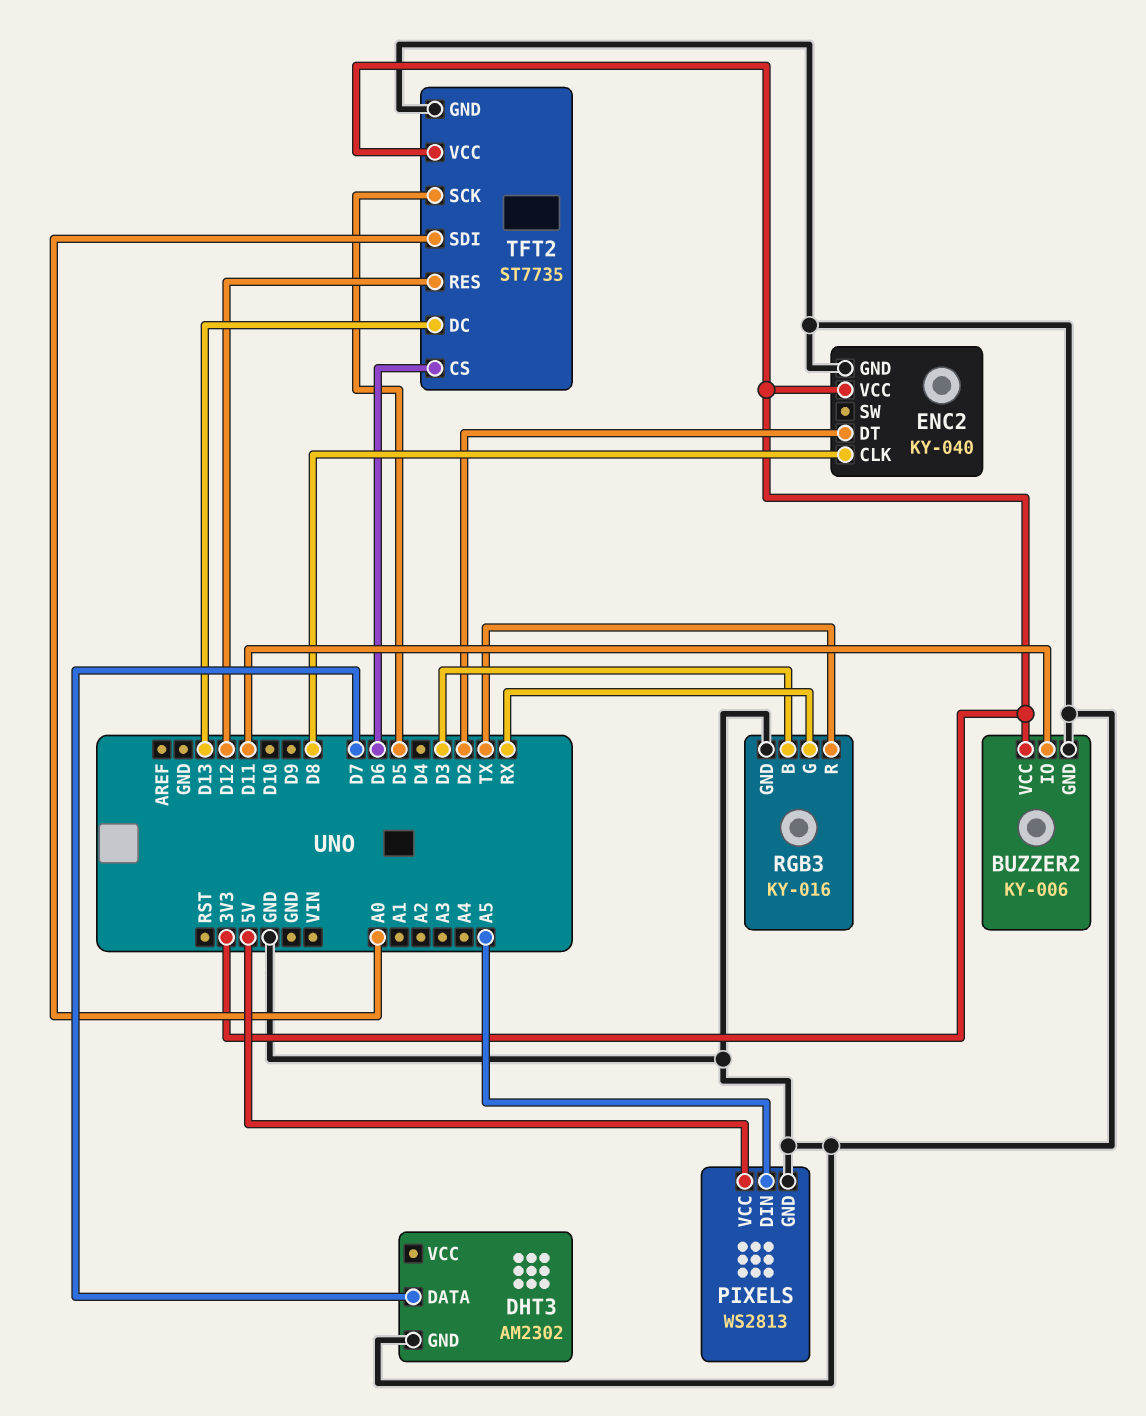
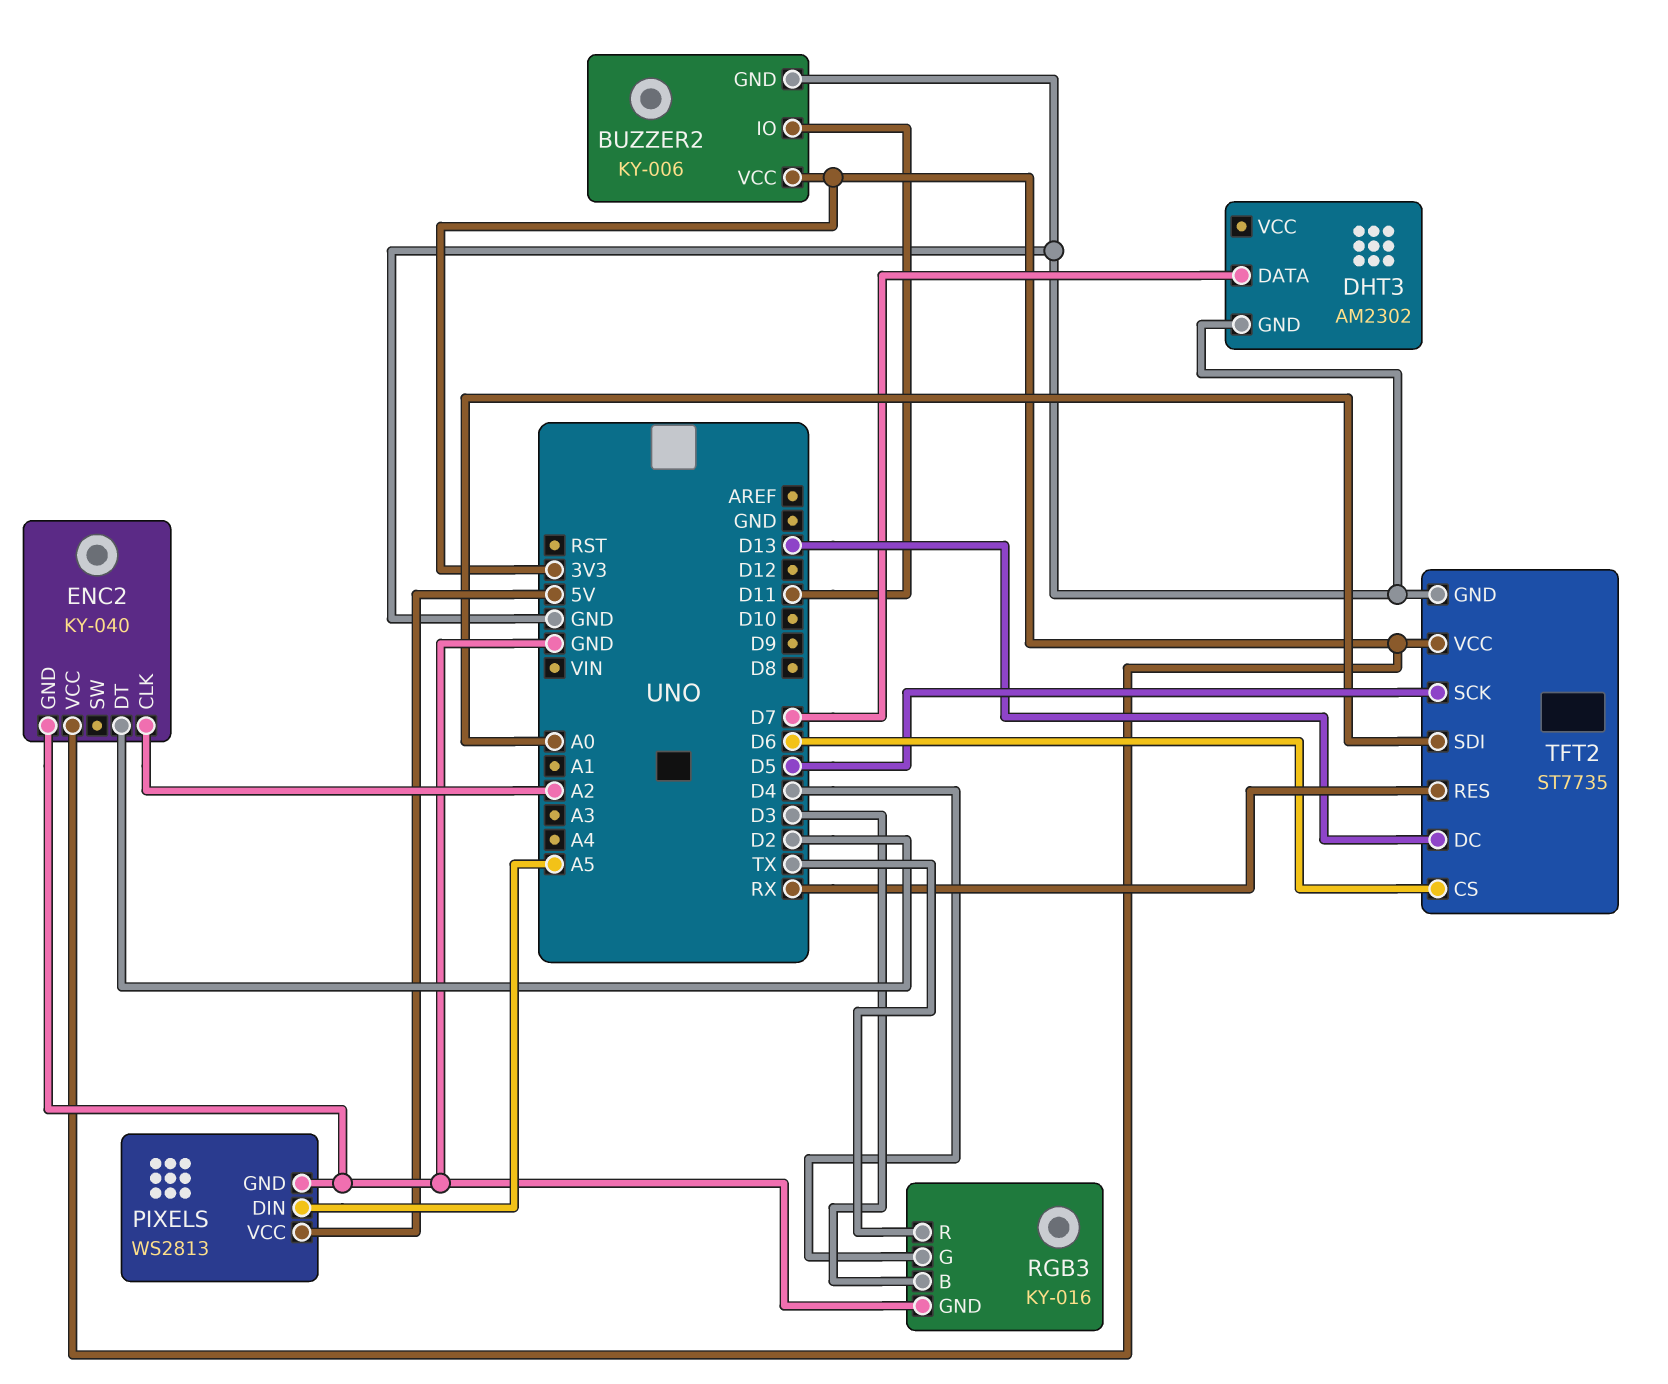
ENC2 pin CLK: D8 -> A2
RGB3 pin G: RX -> D4
TFT2 pin RES: D12 -> RX

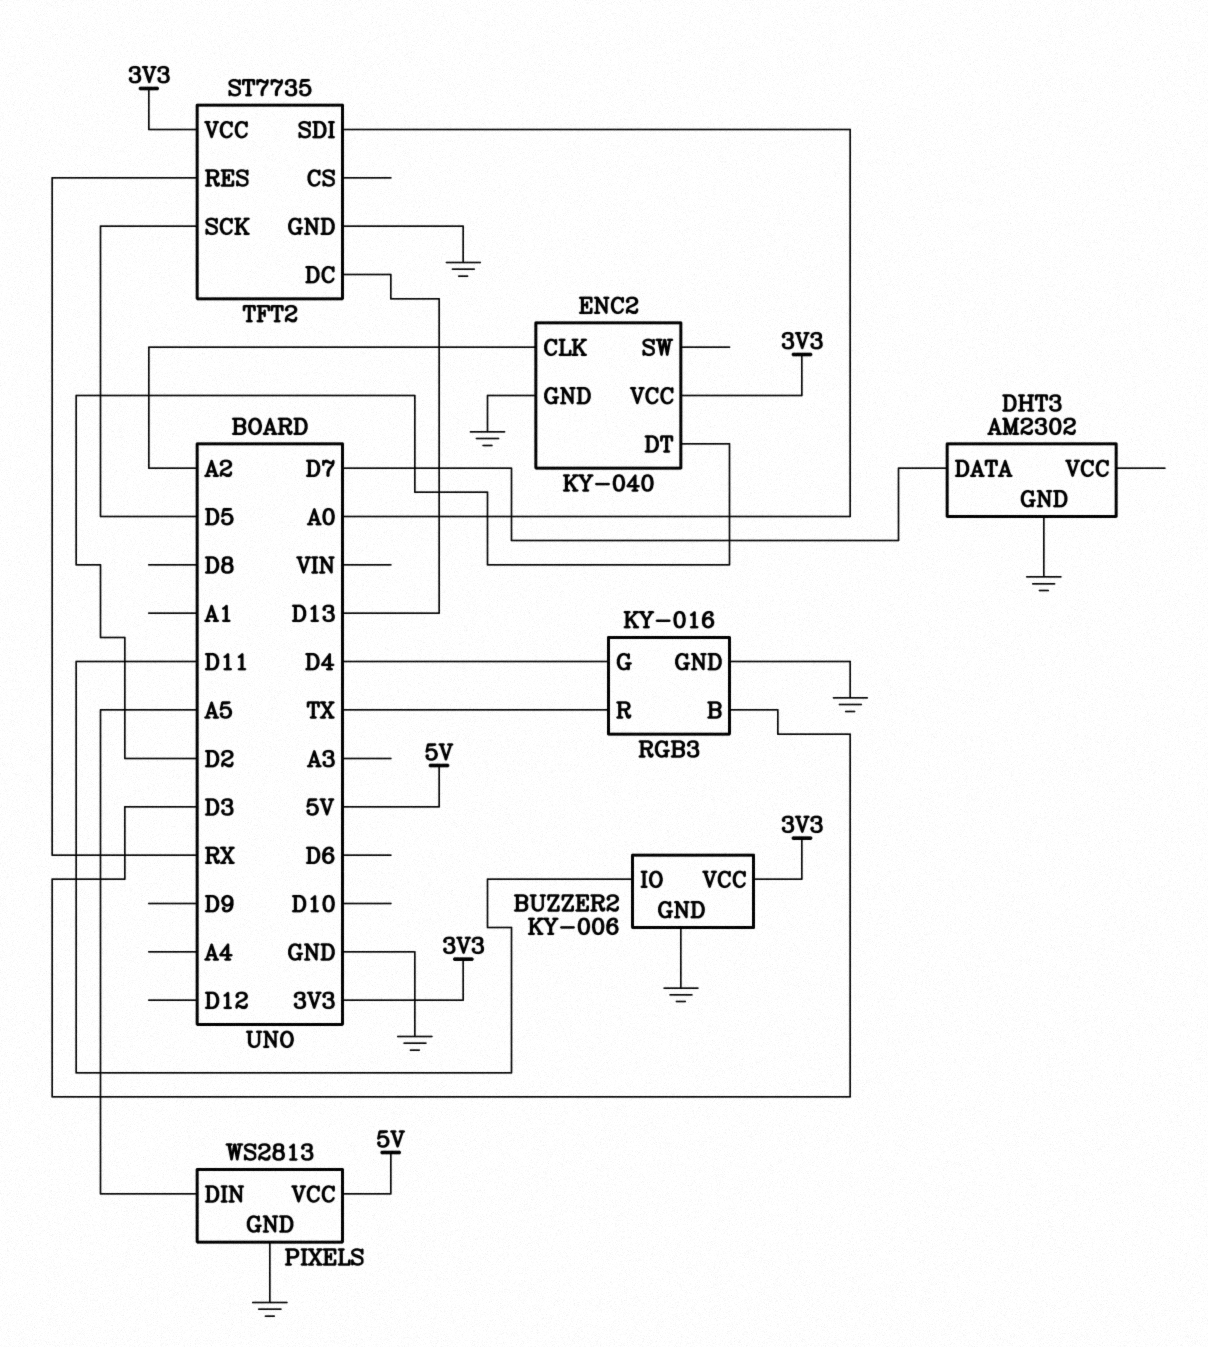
TFT2 pin CS: D6 -> none

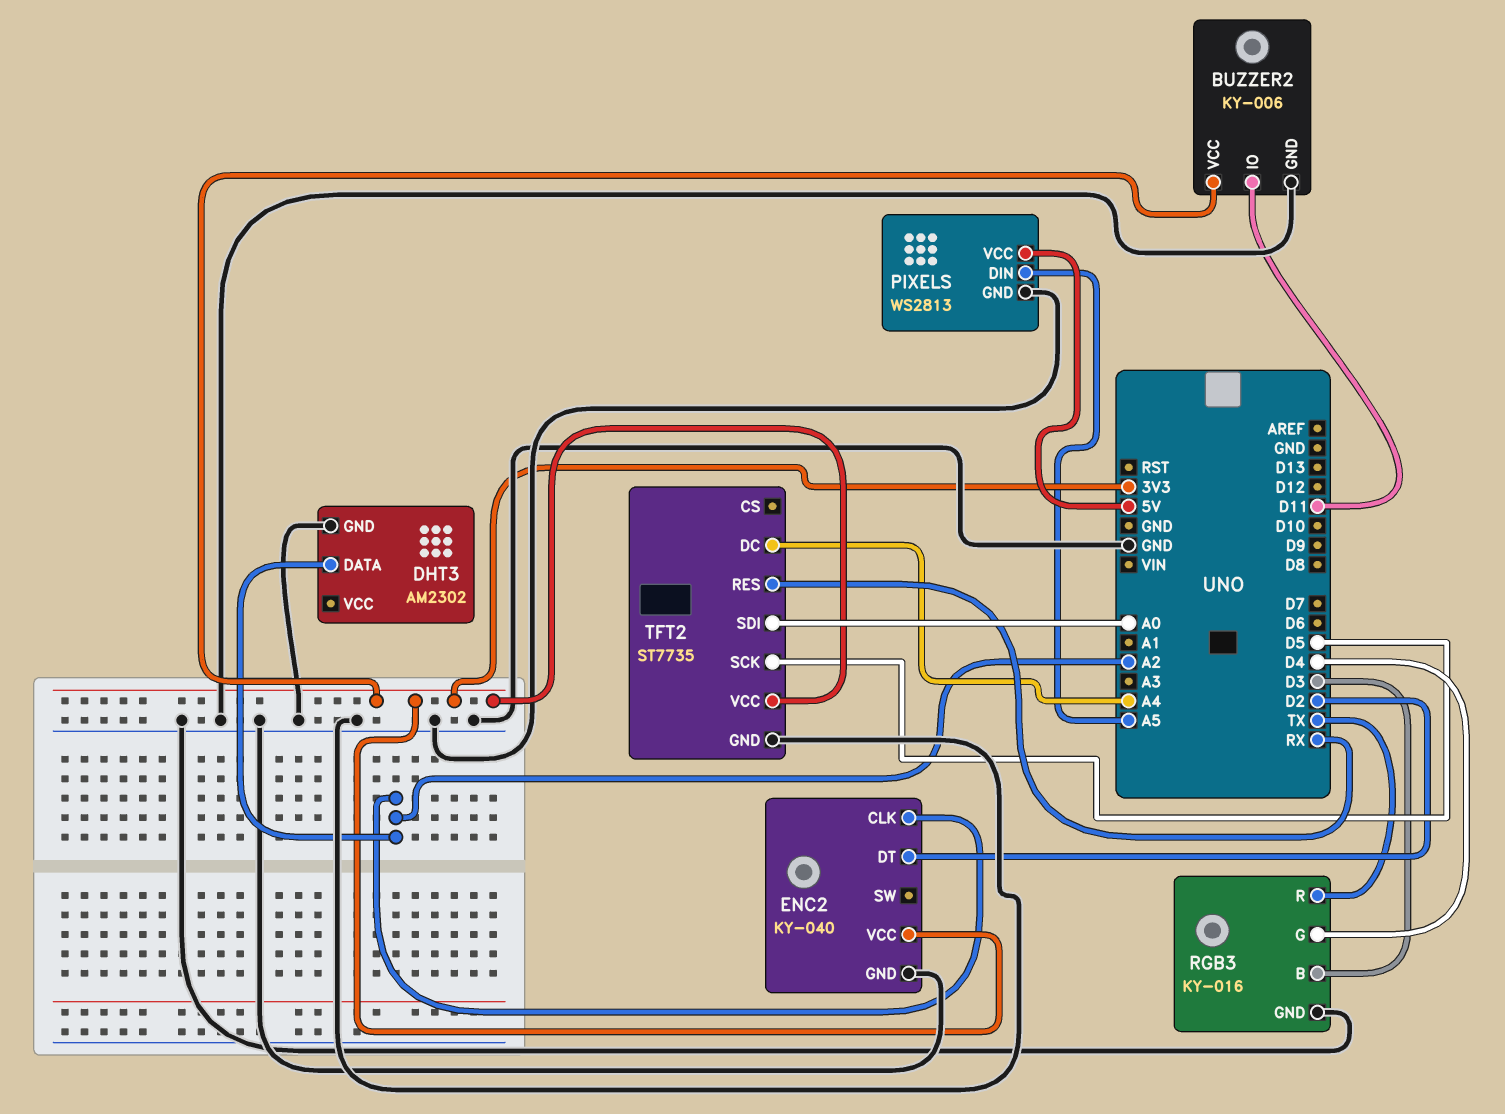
DHT3 pin DATA: D7 -> A2
TFT2 pin DC: D13 -> A4

